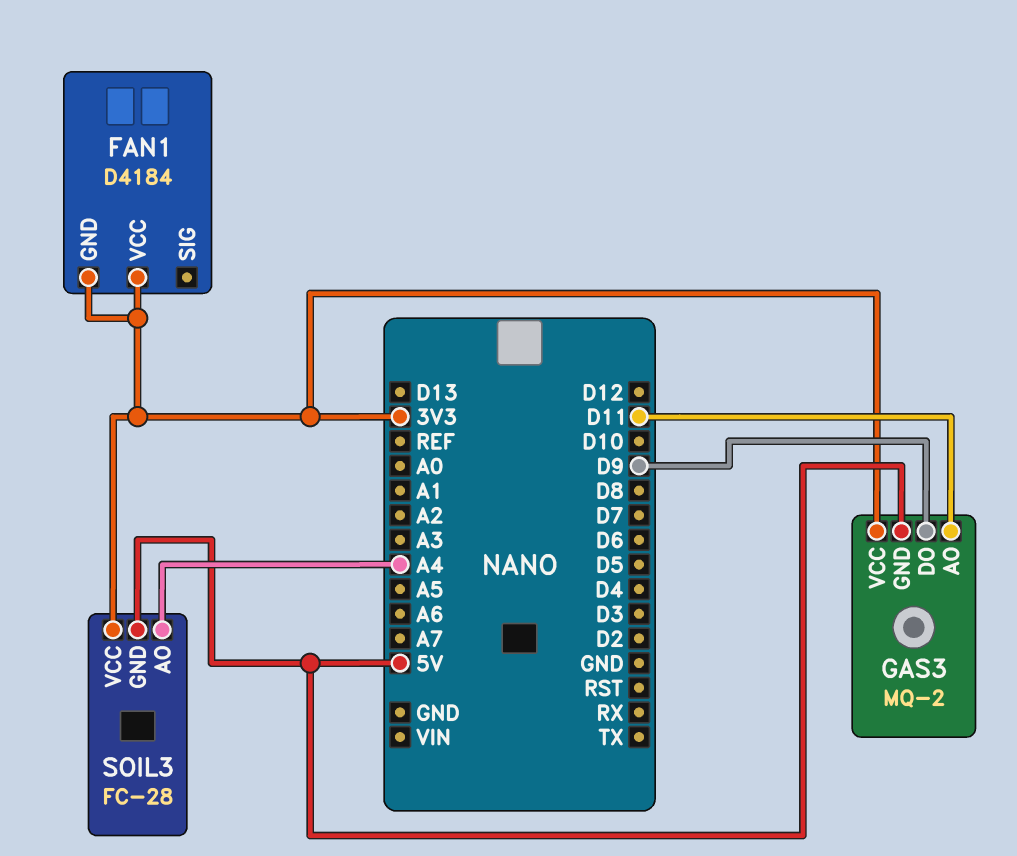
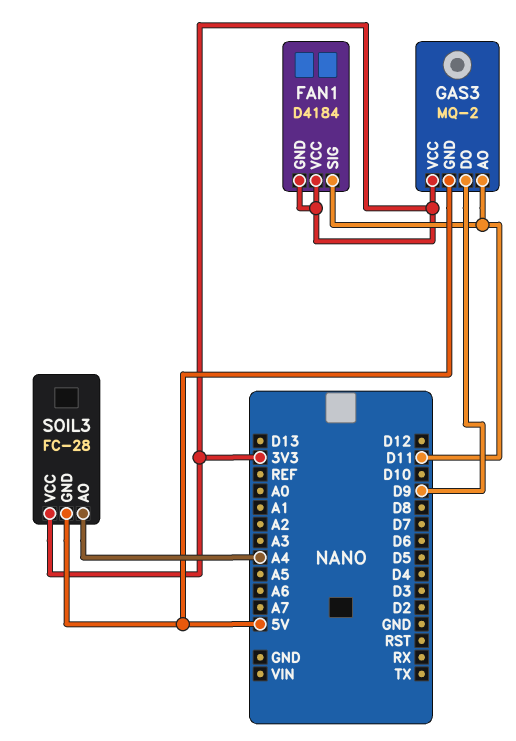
FAN1 pin SIG: none -> D11

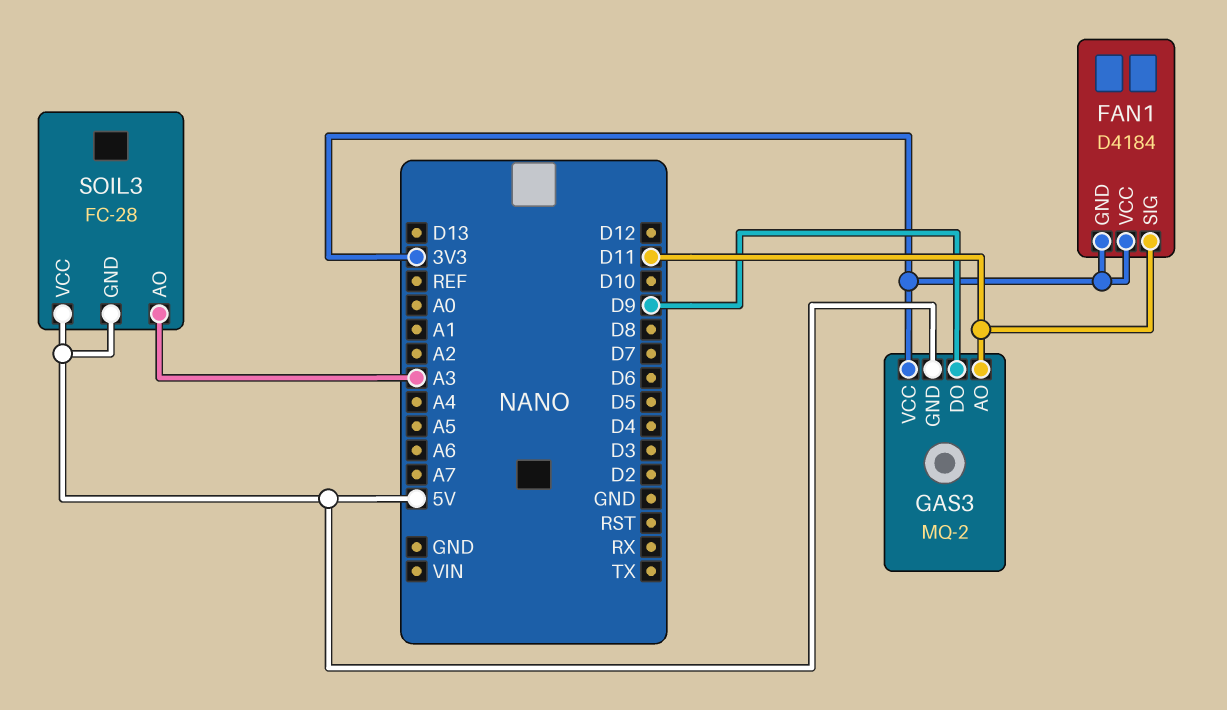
SOIL3 pin AO: A4 -> A3
SOIL3 pin VCC: 3V3 -> 5V

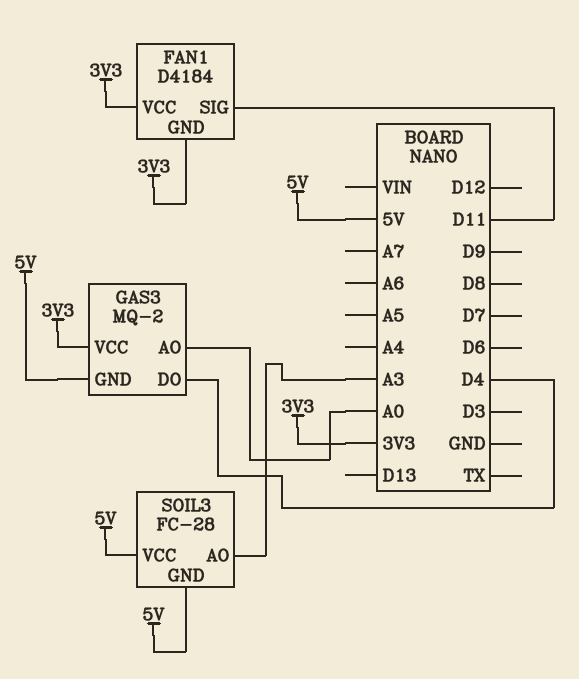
GAS3 pin AO: D11 -> A0
GAS3 pin DO: D9 -> D4

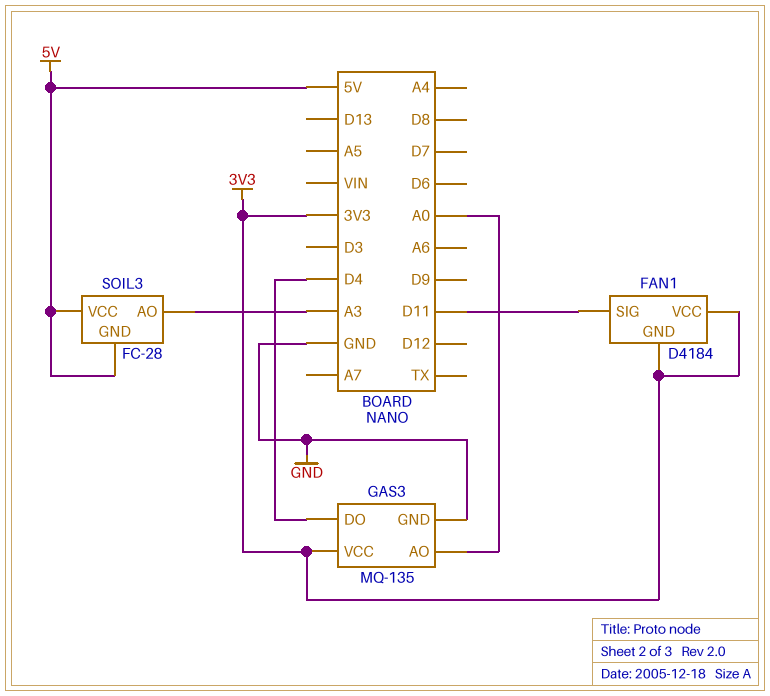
GAS3: MQ-2 -> MQ-135
GAS3 pin GND: 5V -> GND

